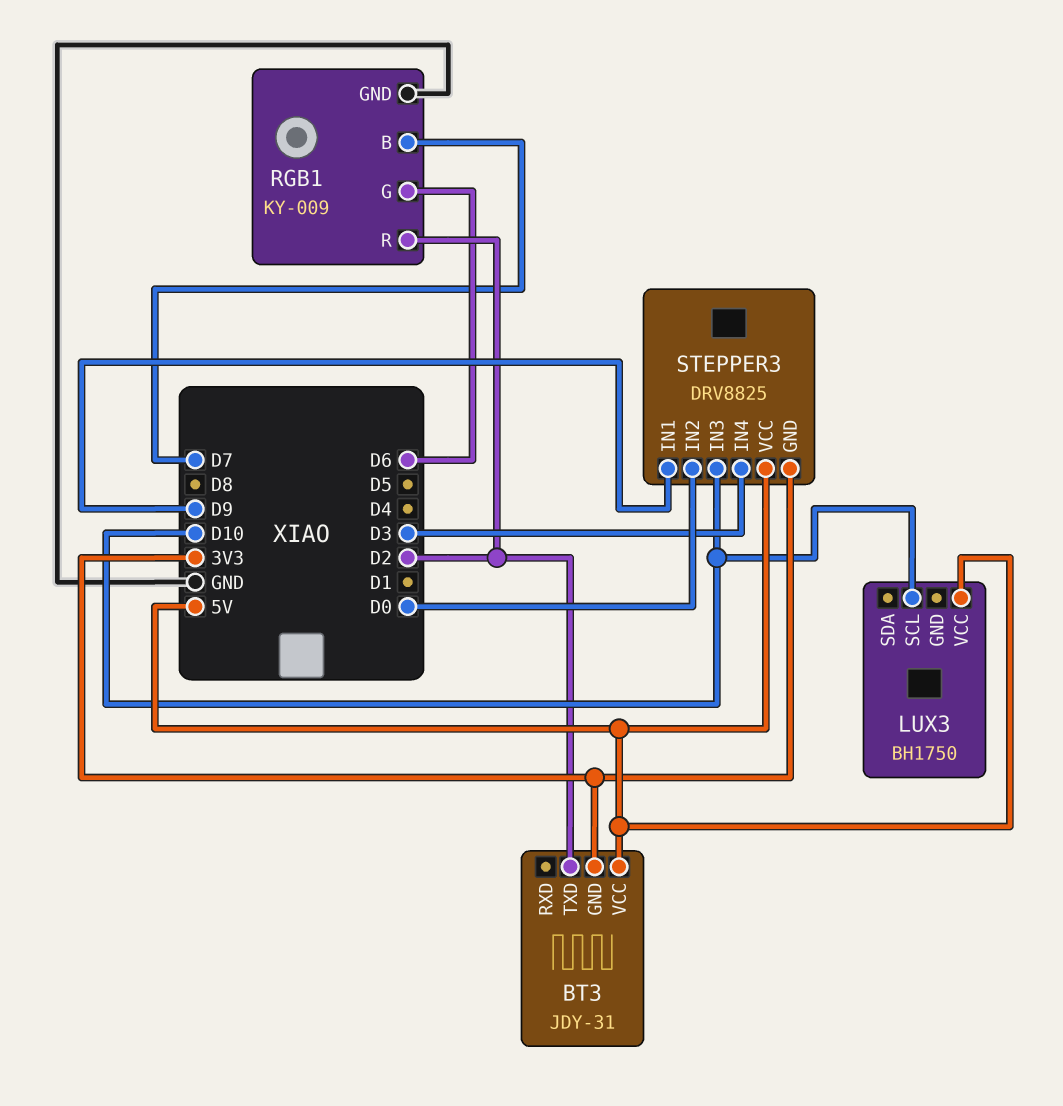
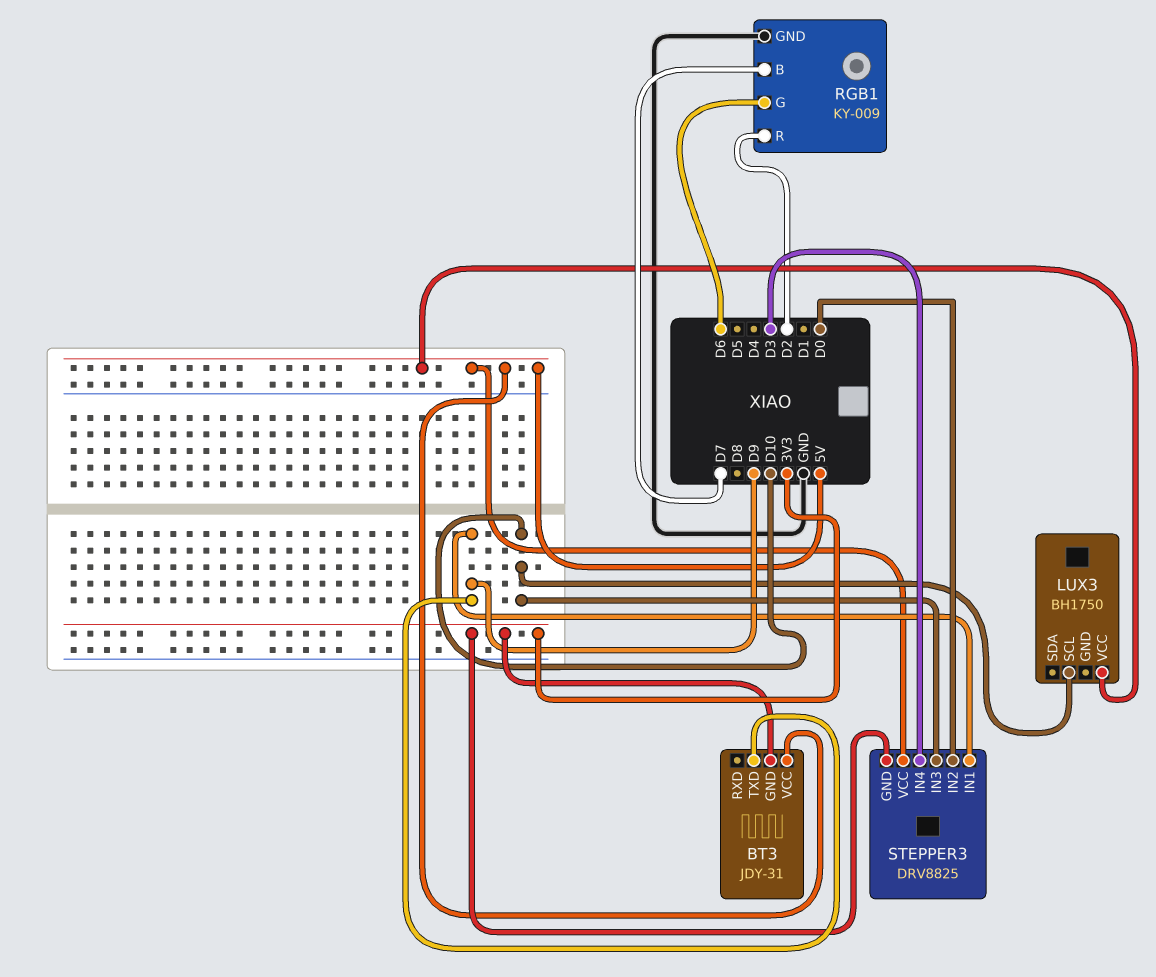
BT3 pin TXD: D2 -> D9

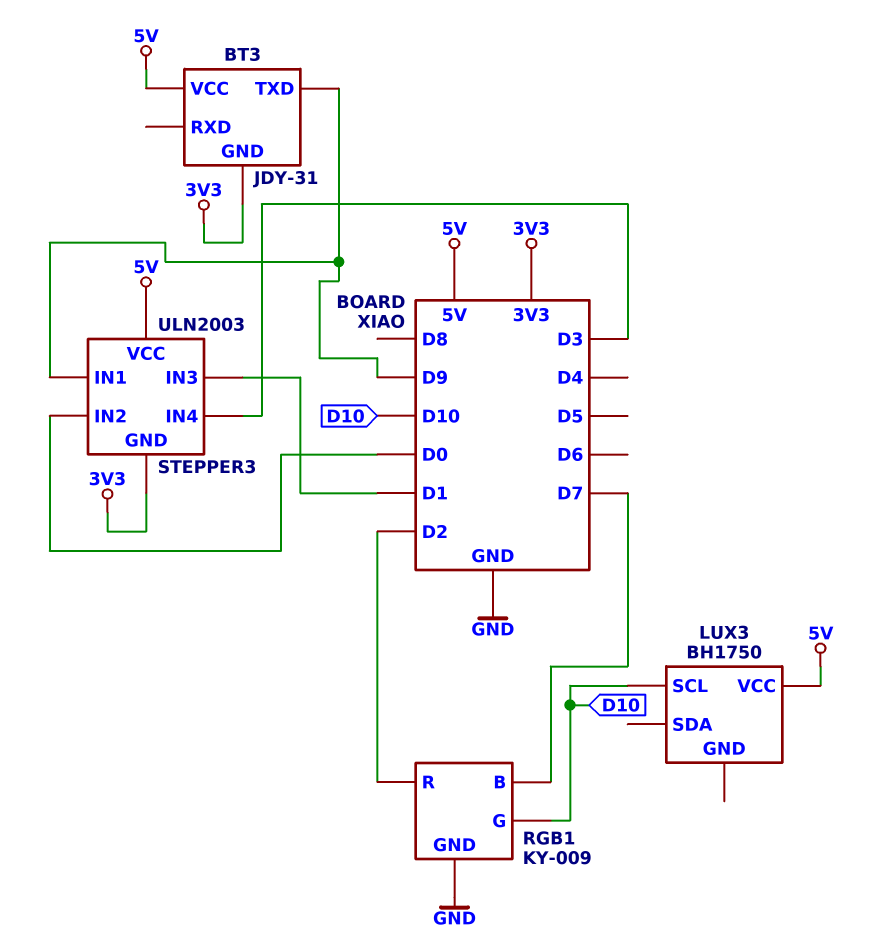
RGB1 pin G: D6 -> D10
STEPPER3: DRV8825 -> ULN2003
STEPPER3 pin IN3: D10 -> D1

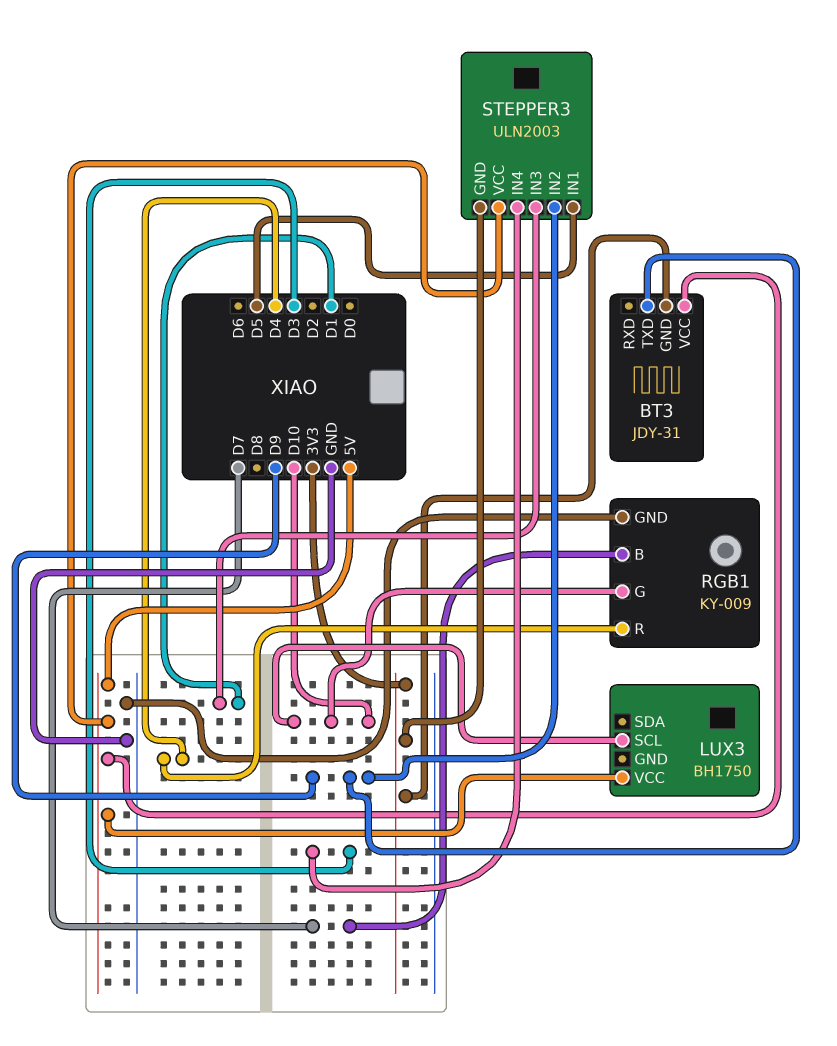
RGB1 pin R: D2 -> D4
STEPPER3 pin IN1: D9 -> D5
STEPPER3 pin IN2: D0 -> D9

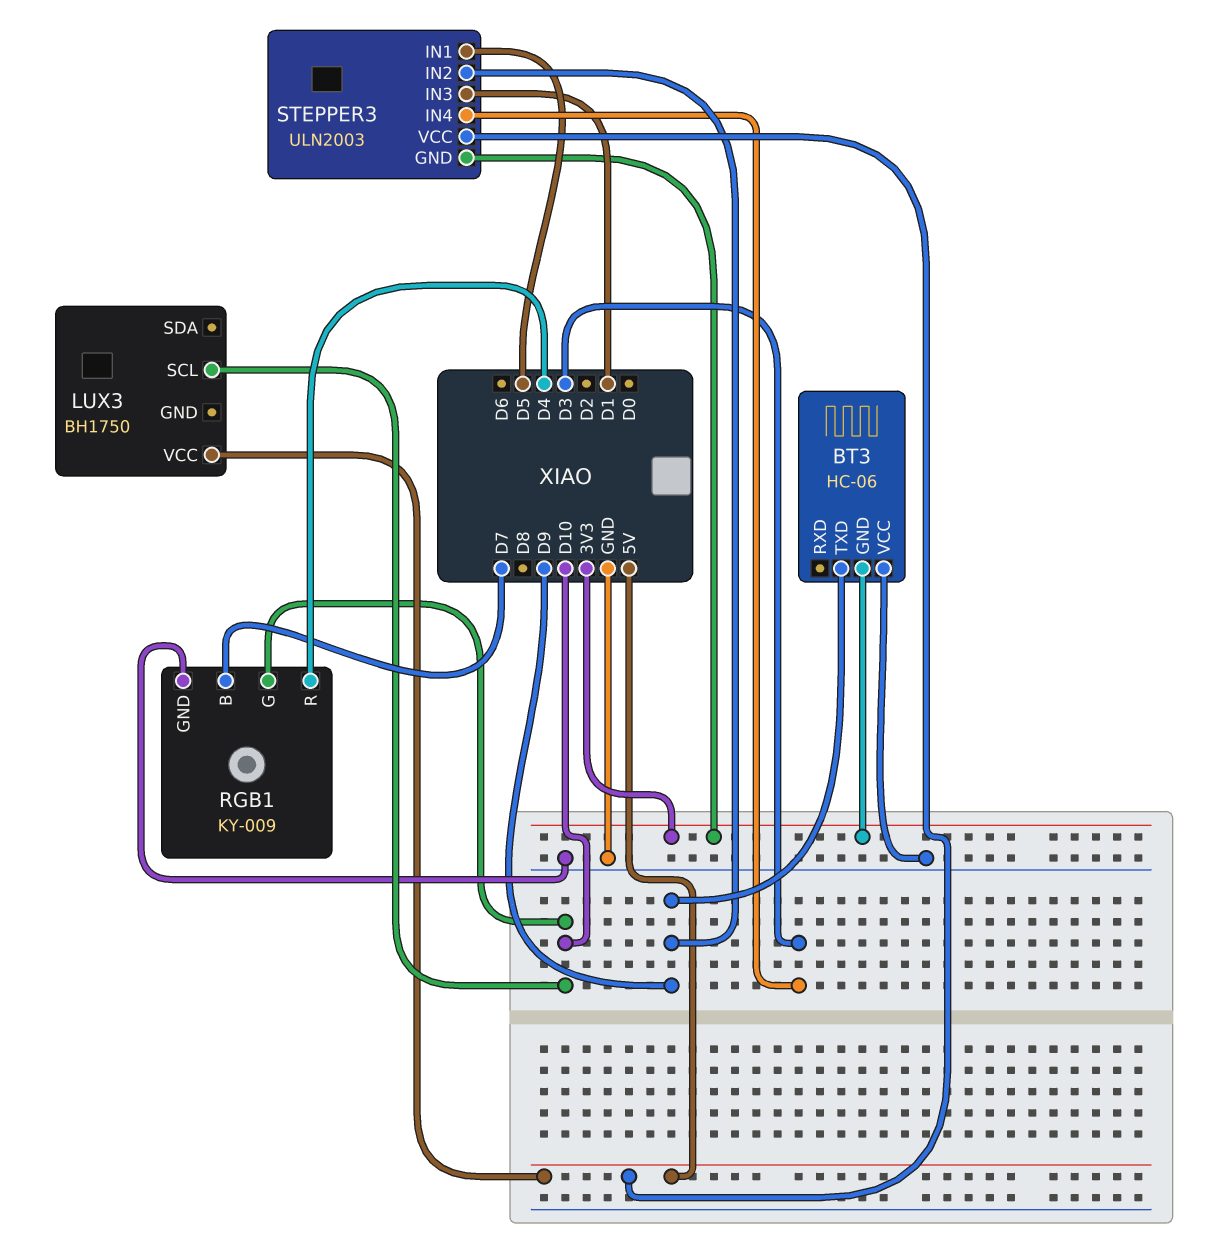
BT3: JDY-31 -> HC-06
BT3 pin VCC: 5V -> GND

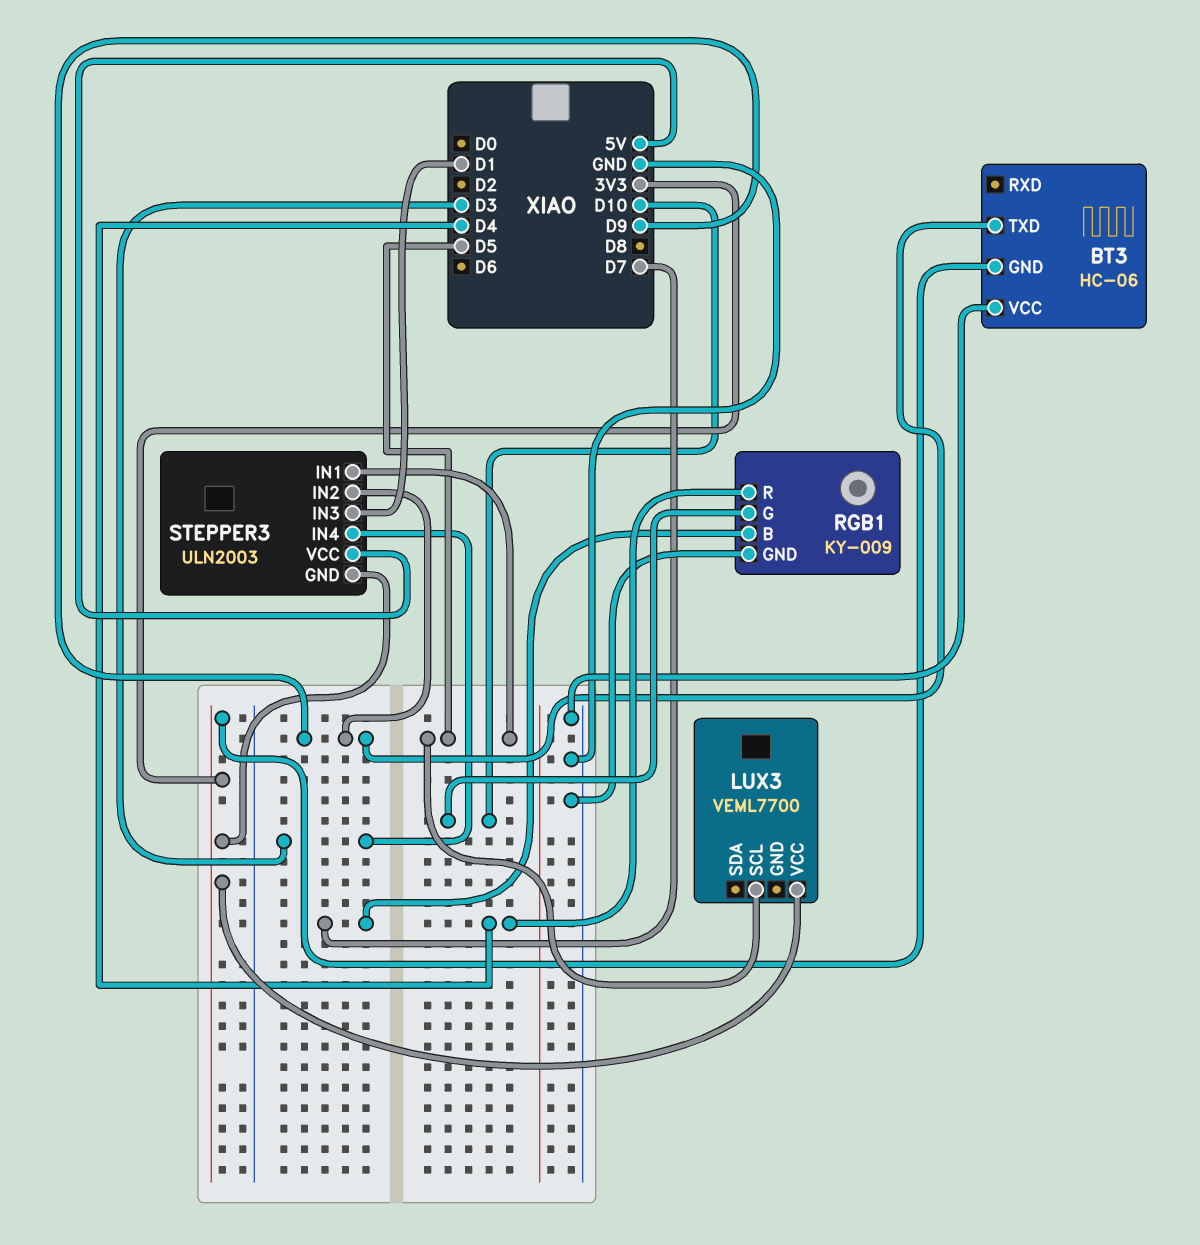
LUX3: BH1750 -> VEML7700
LUX3 pin SCL: D10 -> D5
LUX3 pin VCC: 5V -> 3V3

